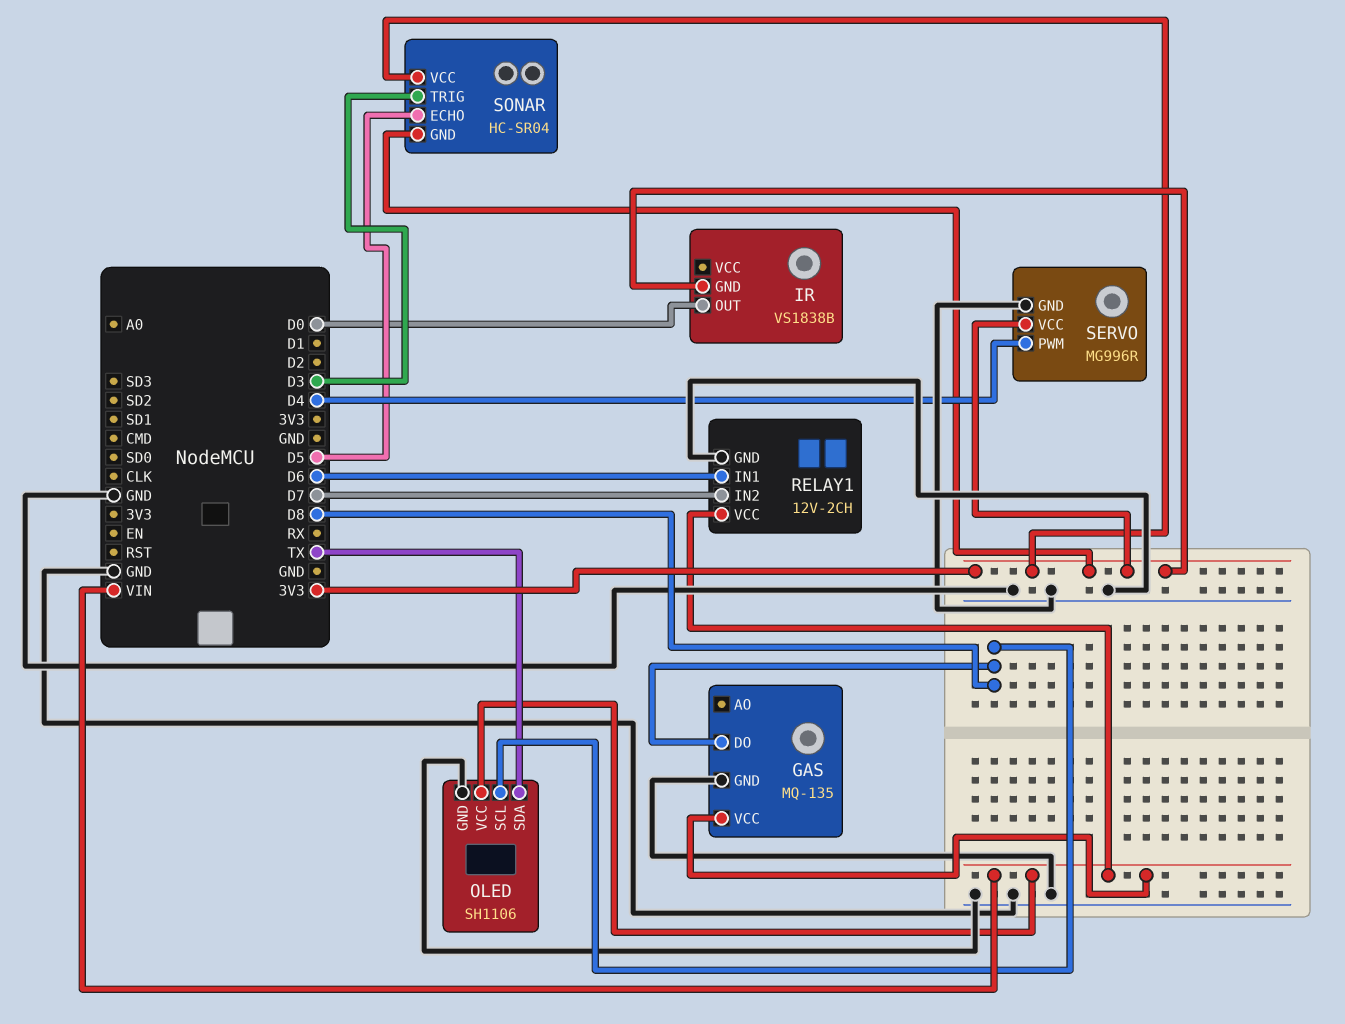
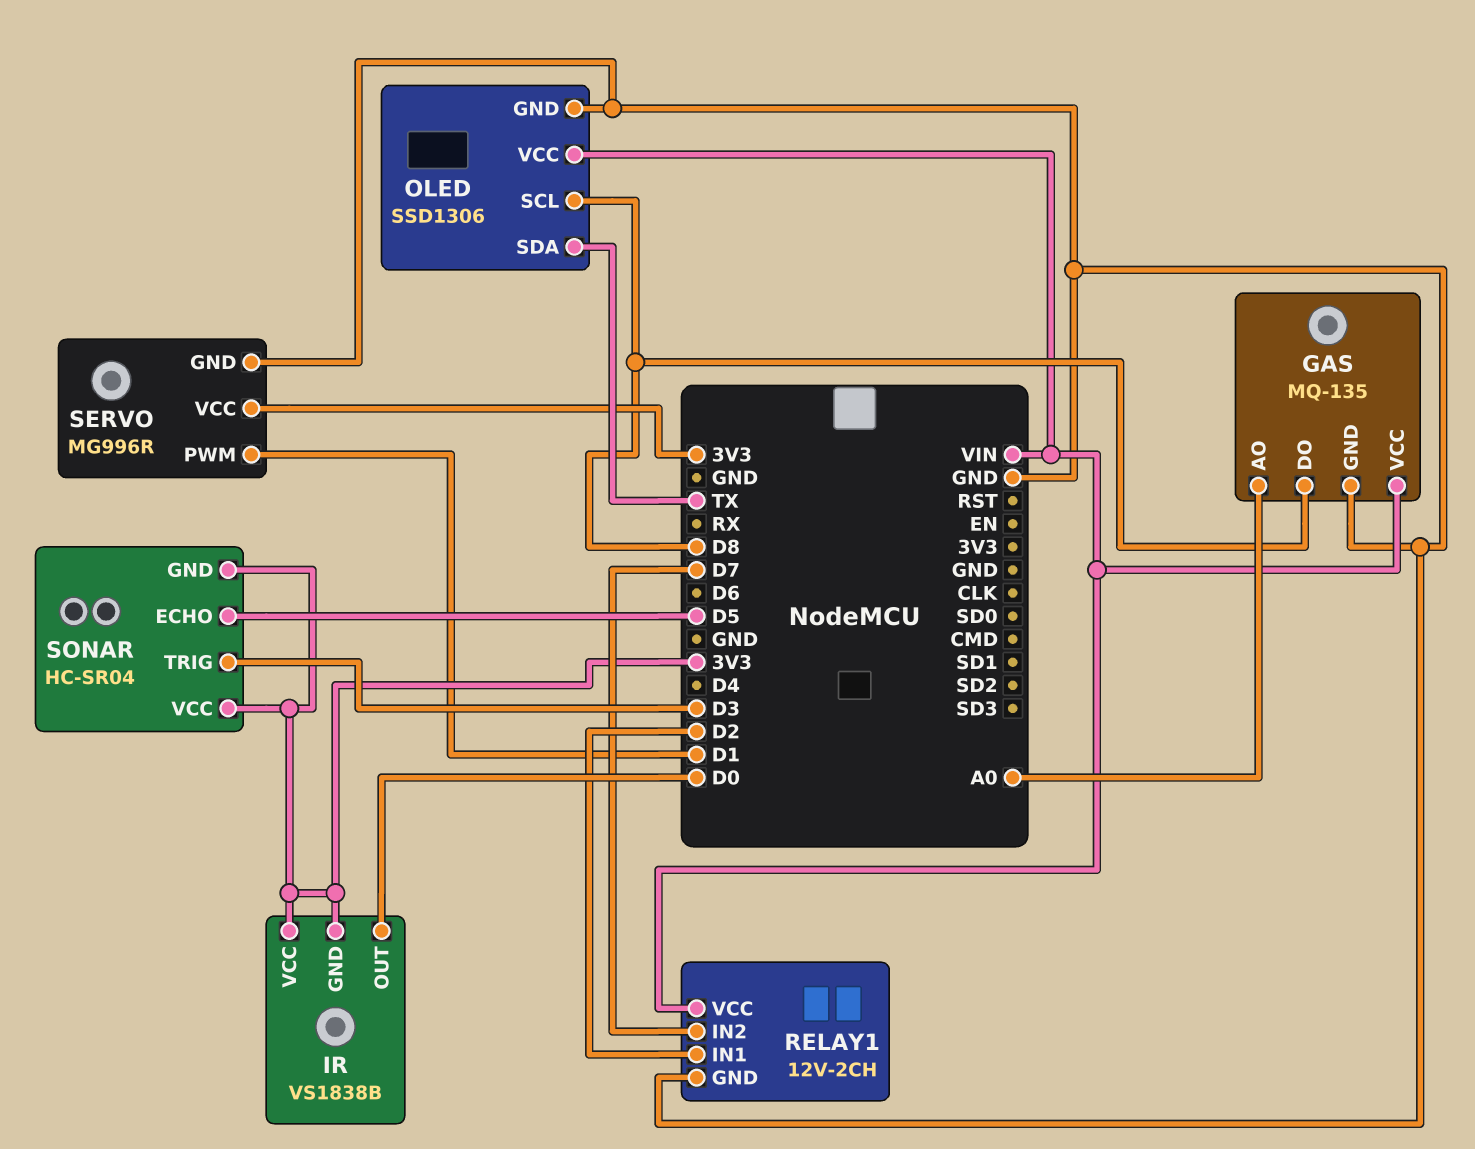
GAS pin AO: none -> A0
IR pin VCC: none -> 3V3
OLED: SH1106 -> SSD1306
RELAY1 pin IN1: D6 -> D2
SERVO pin PWM: D4 -> D1

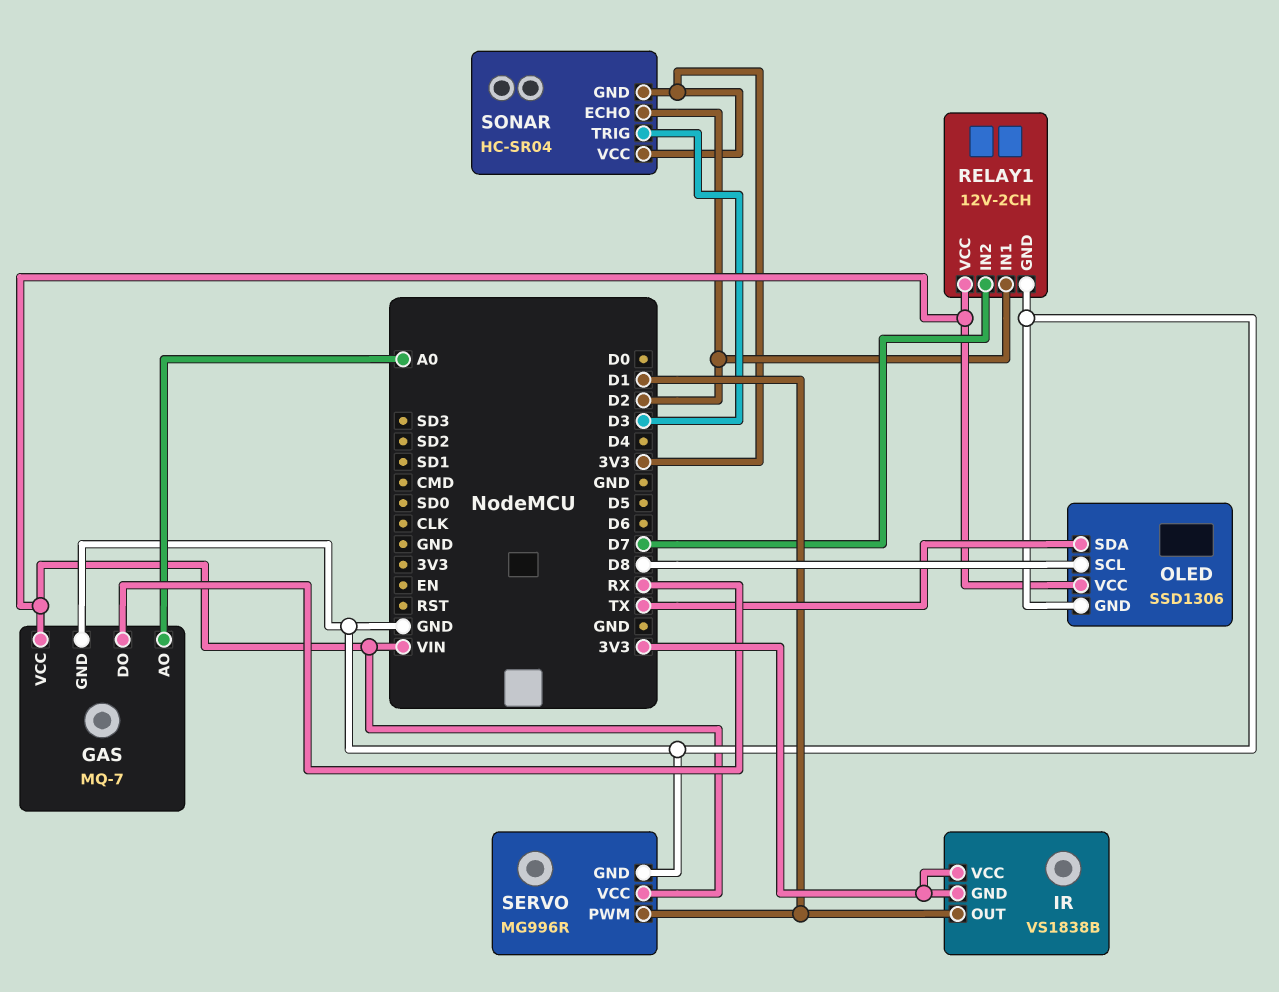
GAS: MQ-135 -> MQ-7
GAS pin DO: D8 -> RX
IR pin OUT: D0 -> D1
SERVO pin VCC: 3V3 -> VIN
SONAR pin ECHO: D5 -> D2

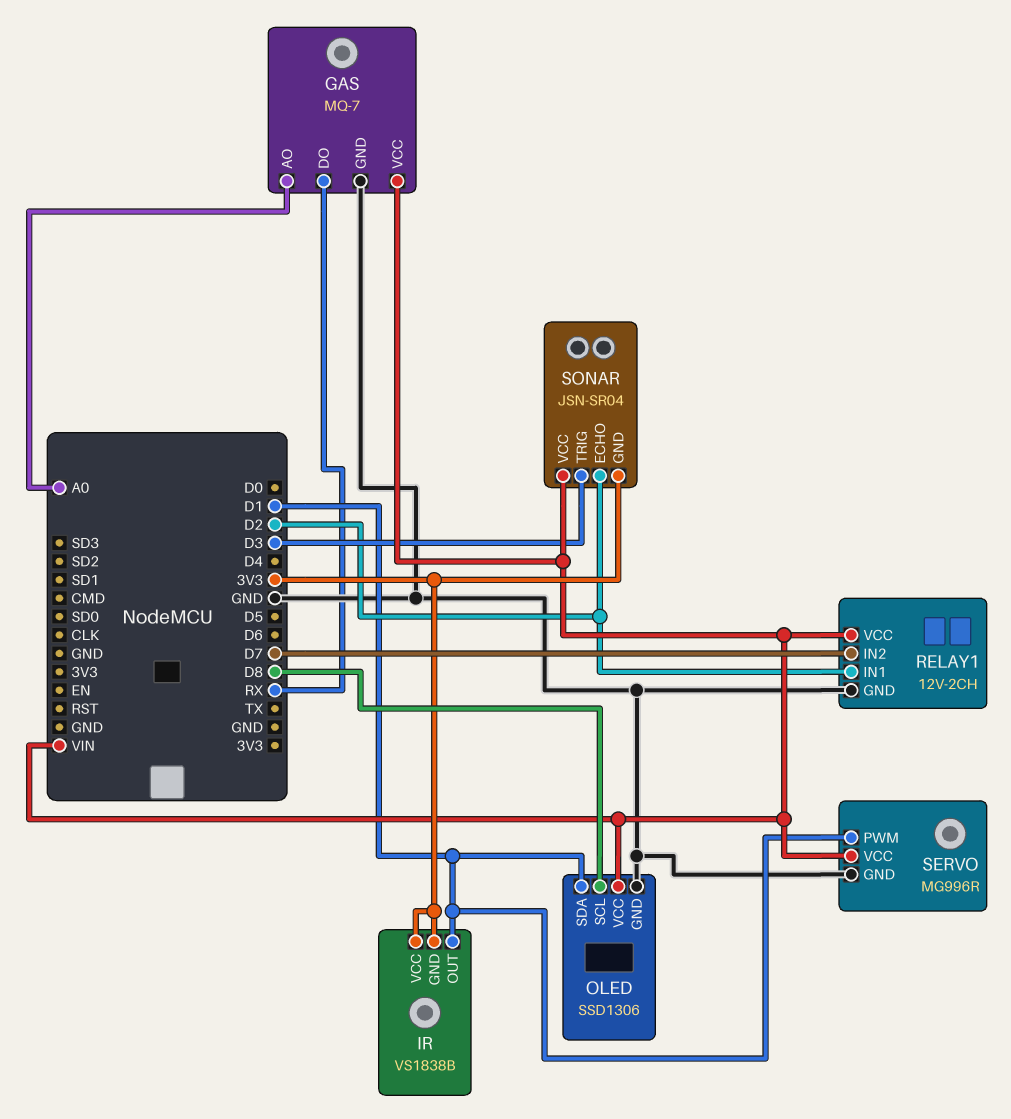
OLED pin SDA: TX -> D1
SONAR: HC-SR04 -> JSN-SR04
SONAR pin VCC: 3V3 -> VIN

